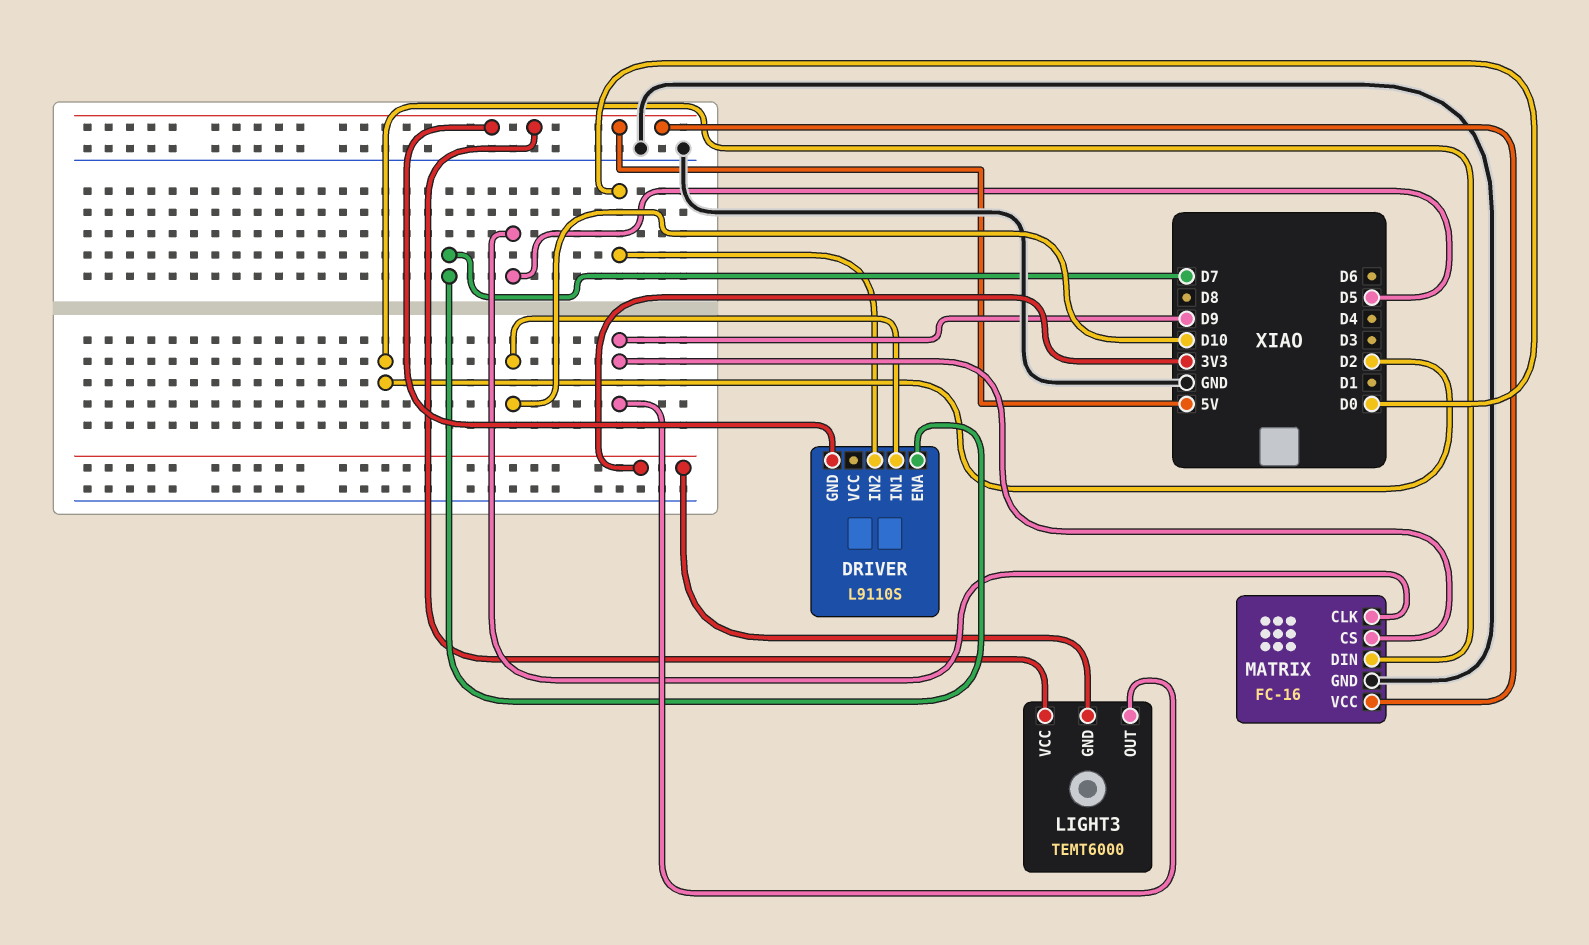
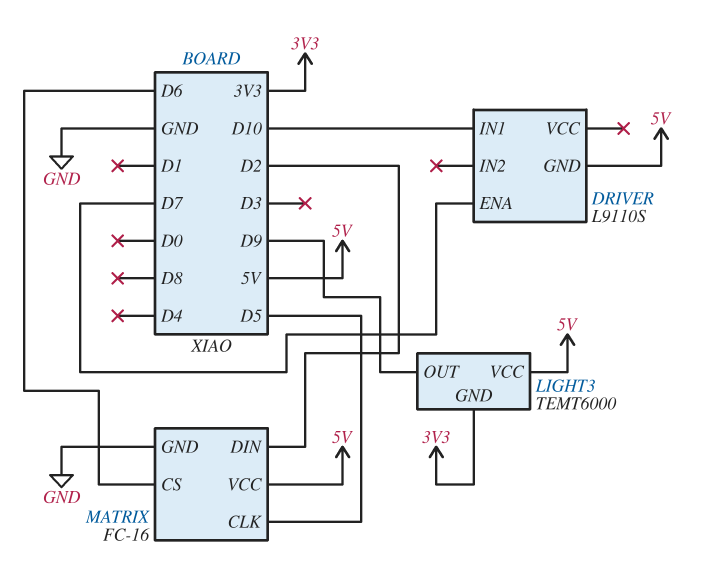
DRIVER pin IN2: D0 -> none
MATRIX pin CS: D9 -> D6

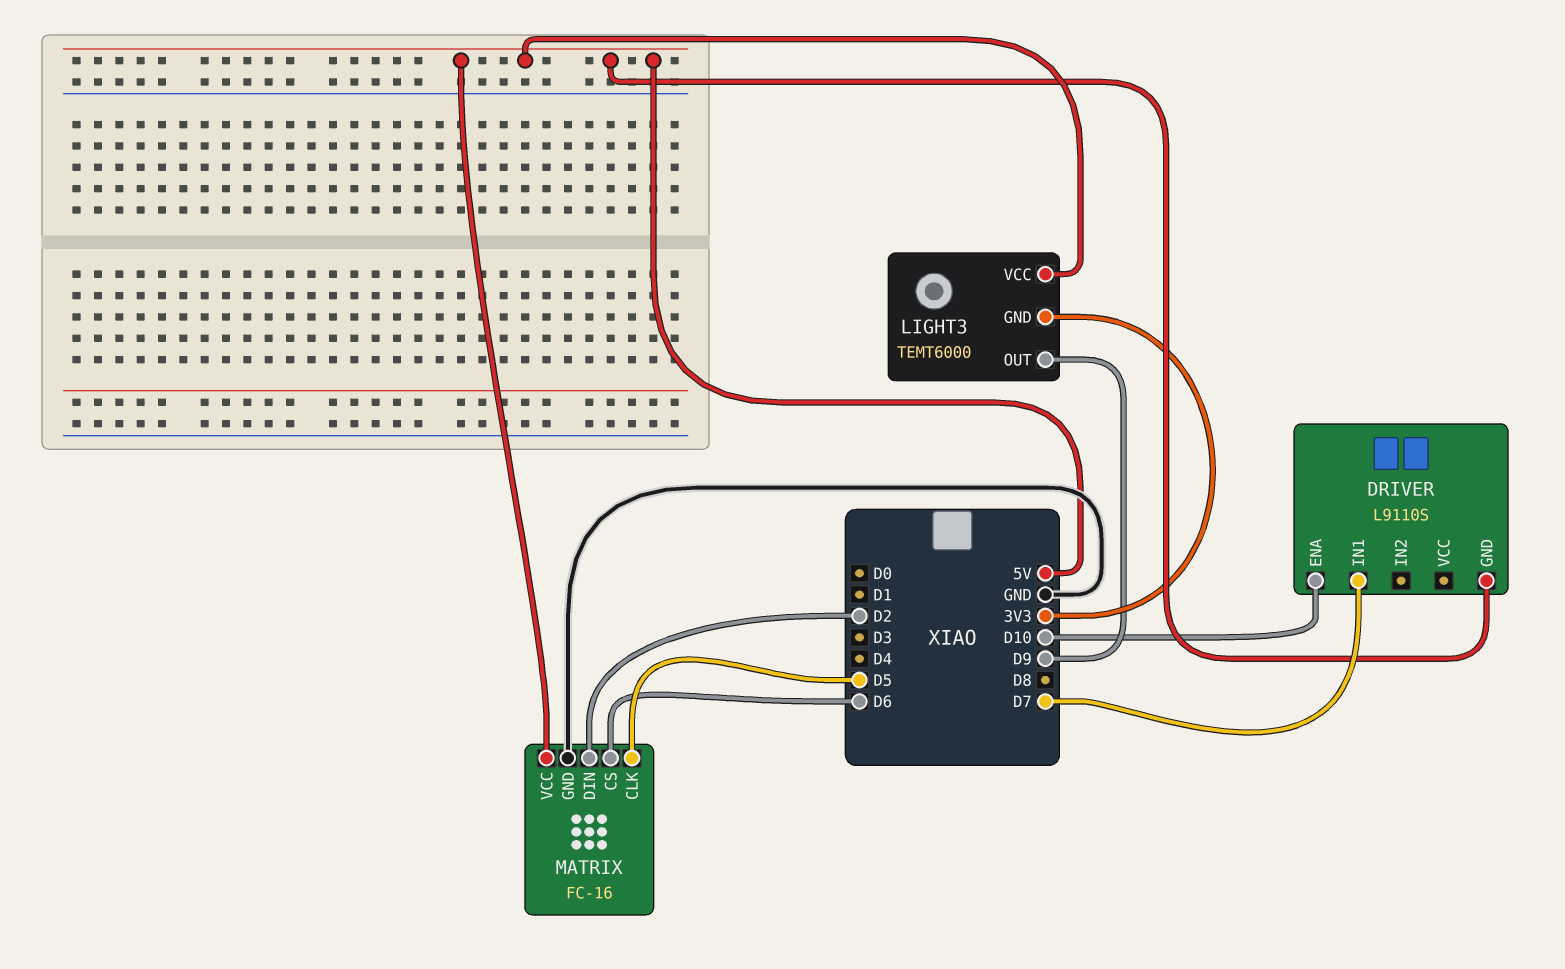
DRIVER pin ENA: D7 -> D10
DRIVER pin IN1: D10 -> D7

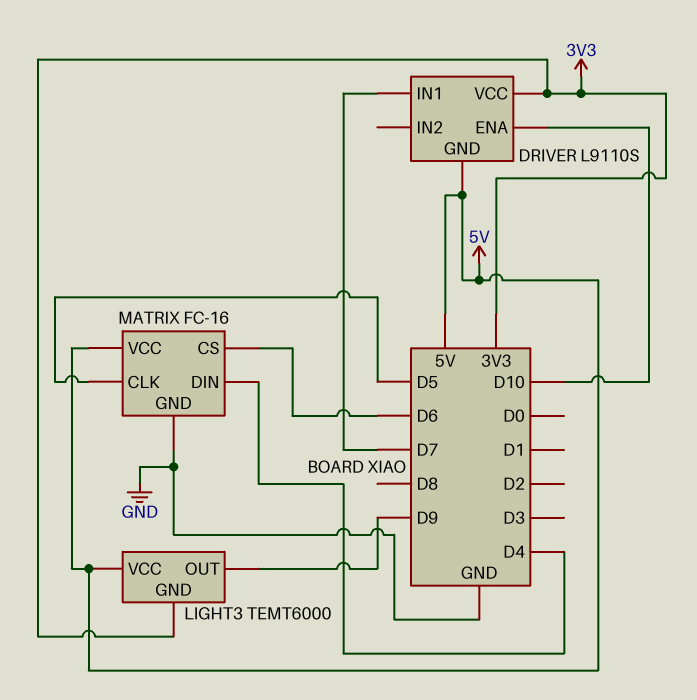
DRIVER pin VCC: none -> 3V3
MATRIX pin DIN: D2 -> D4

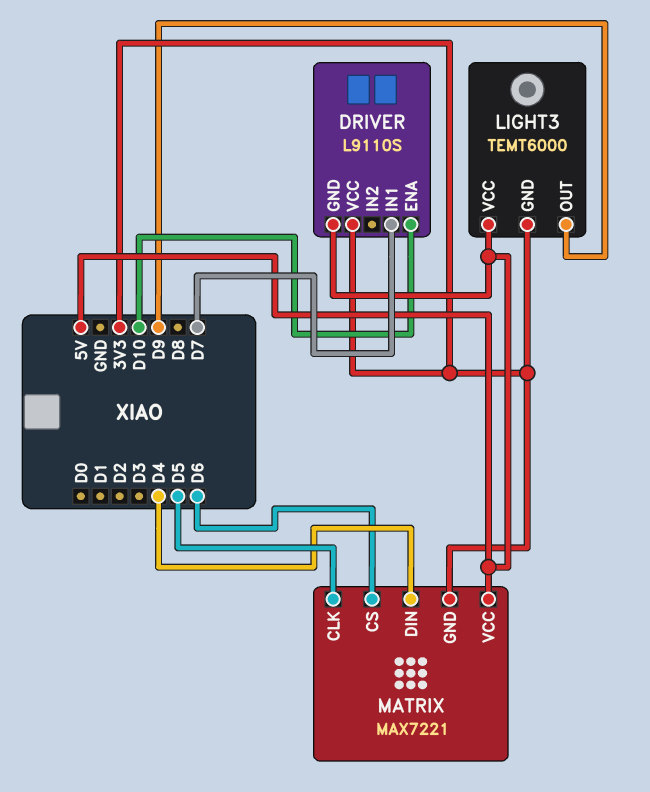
MATRIX: FC-16 -> MAX7221
MATRIX pin GND: GND -> 3V3

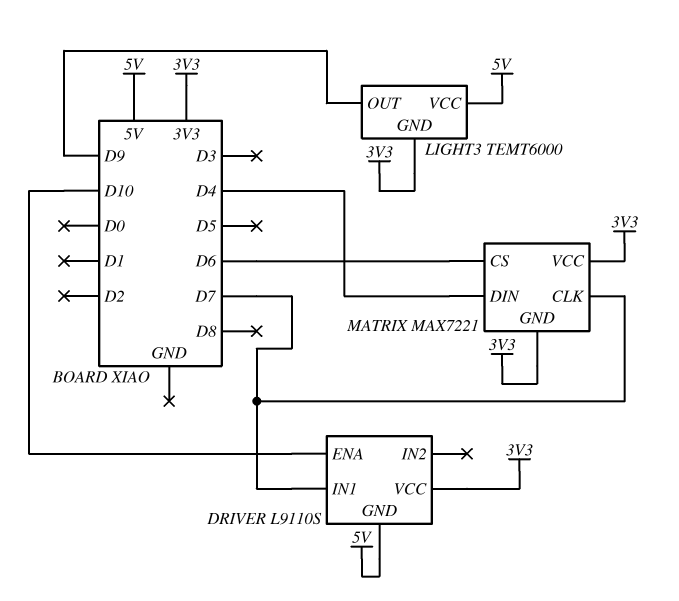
MATRIX pin CLK: D5 -> D7
MATRIX pin VCC: 5V -> 3V3

